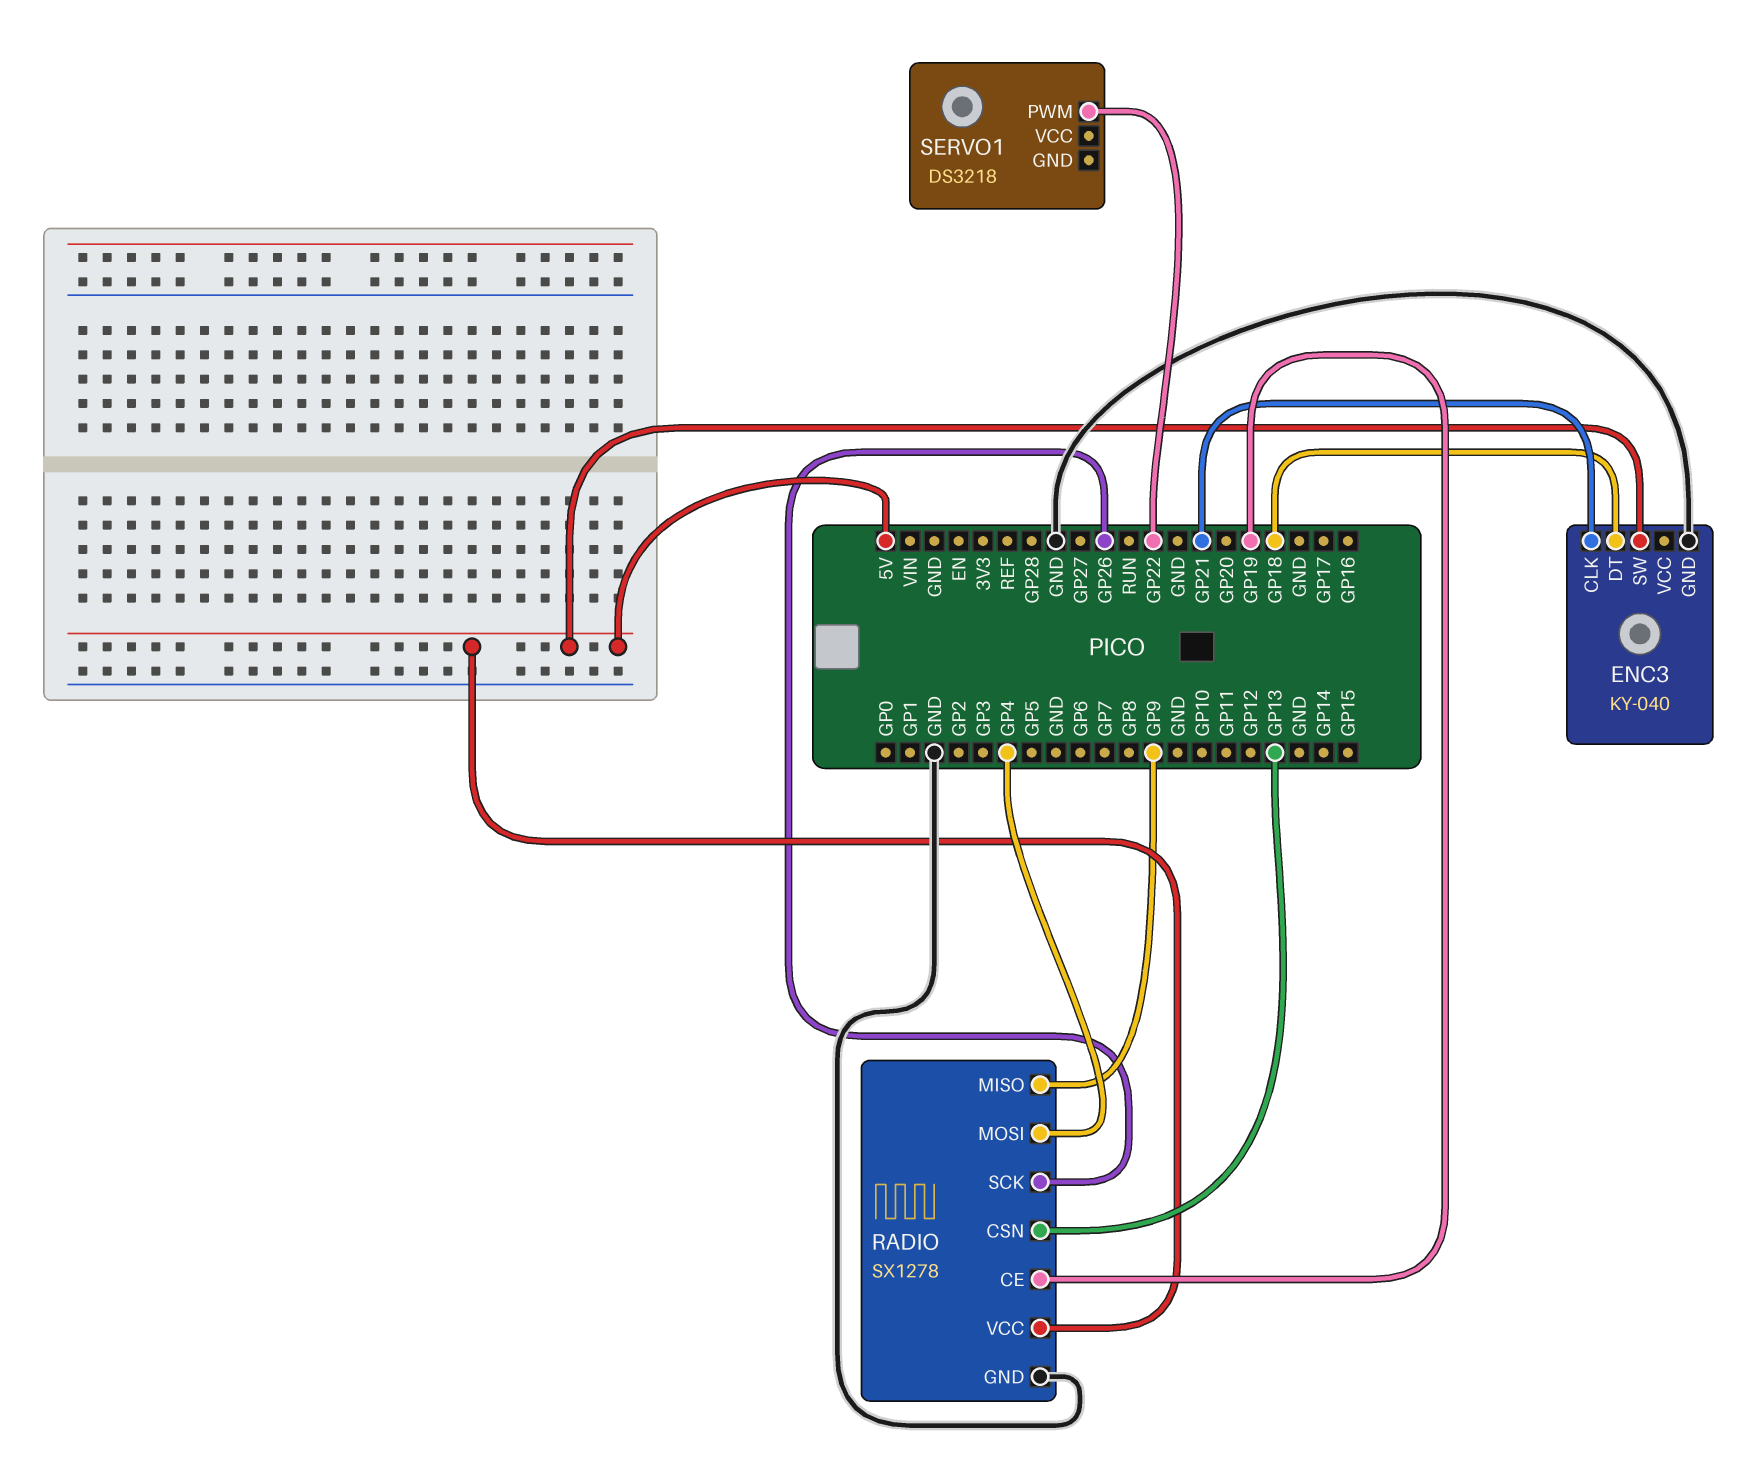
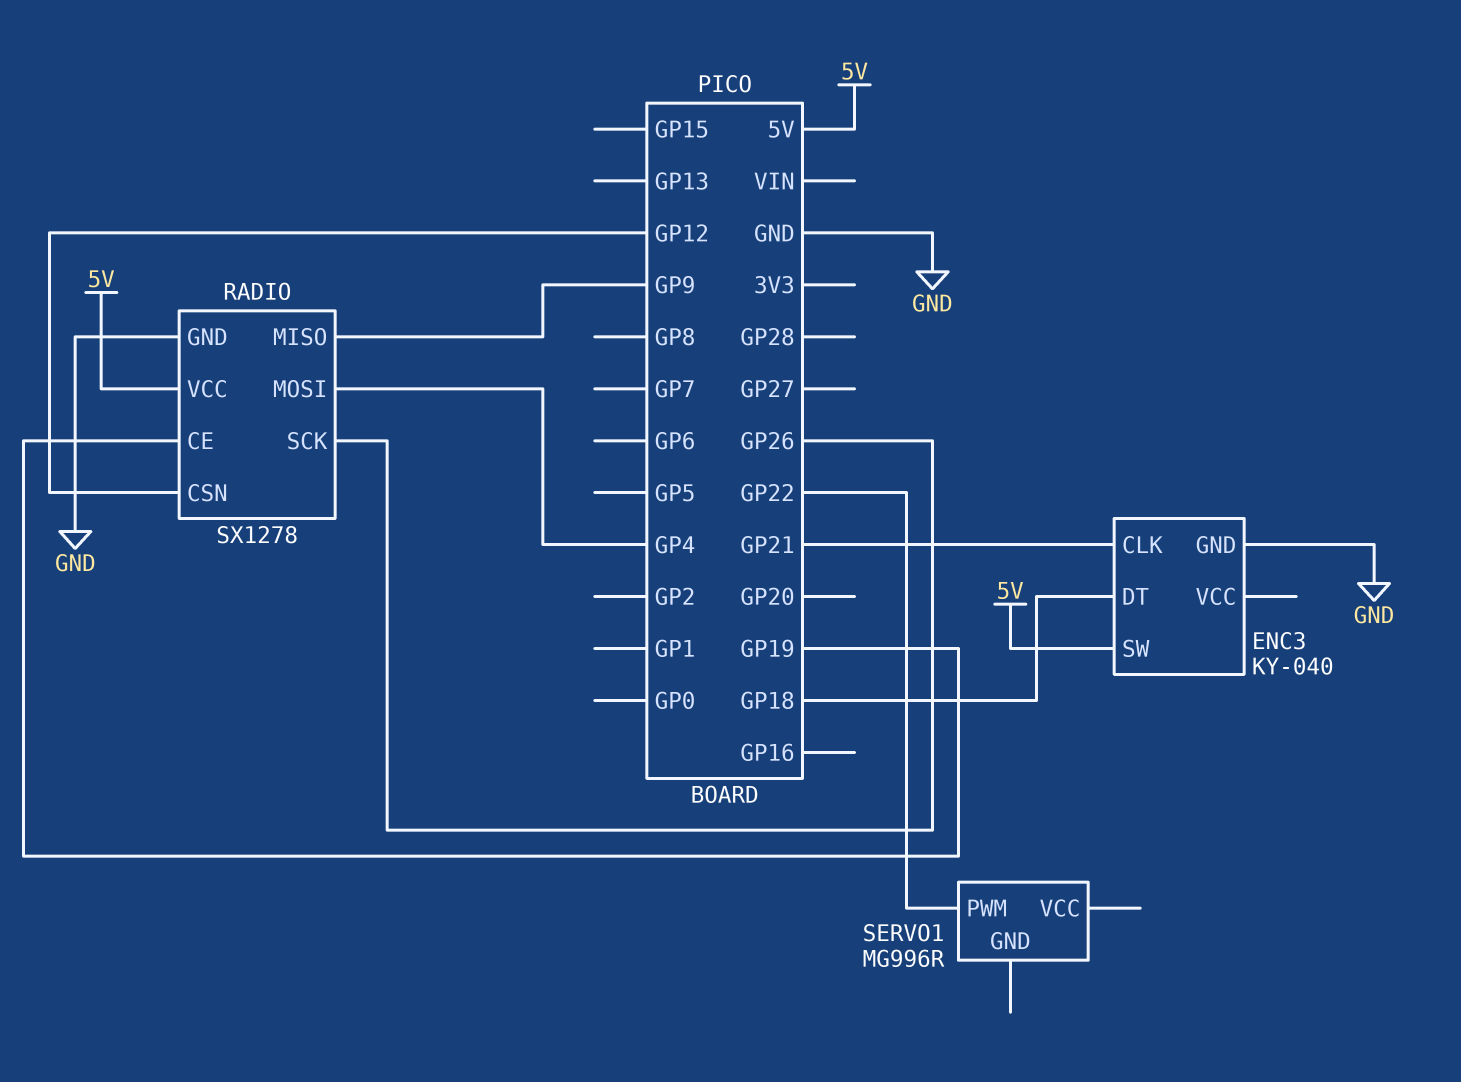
RADIO pin CSN: GP13 -> GP12
SERVO1: DS3218 -> MG996R

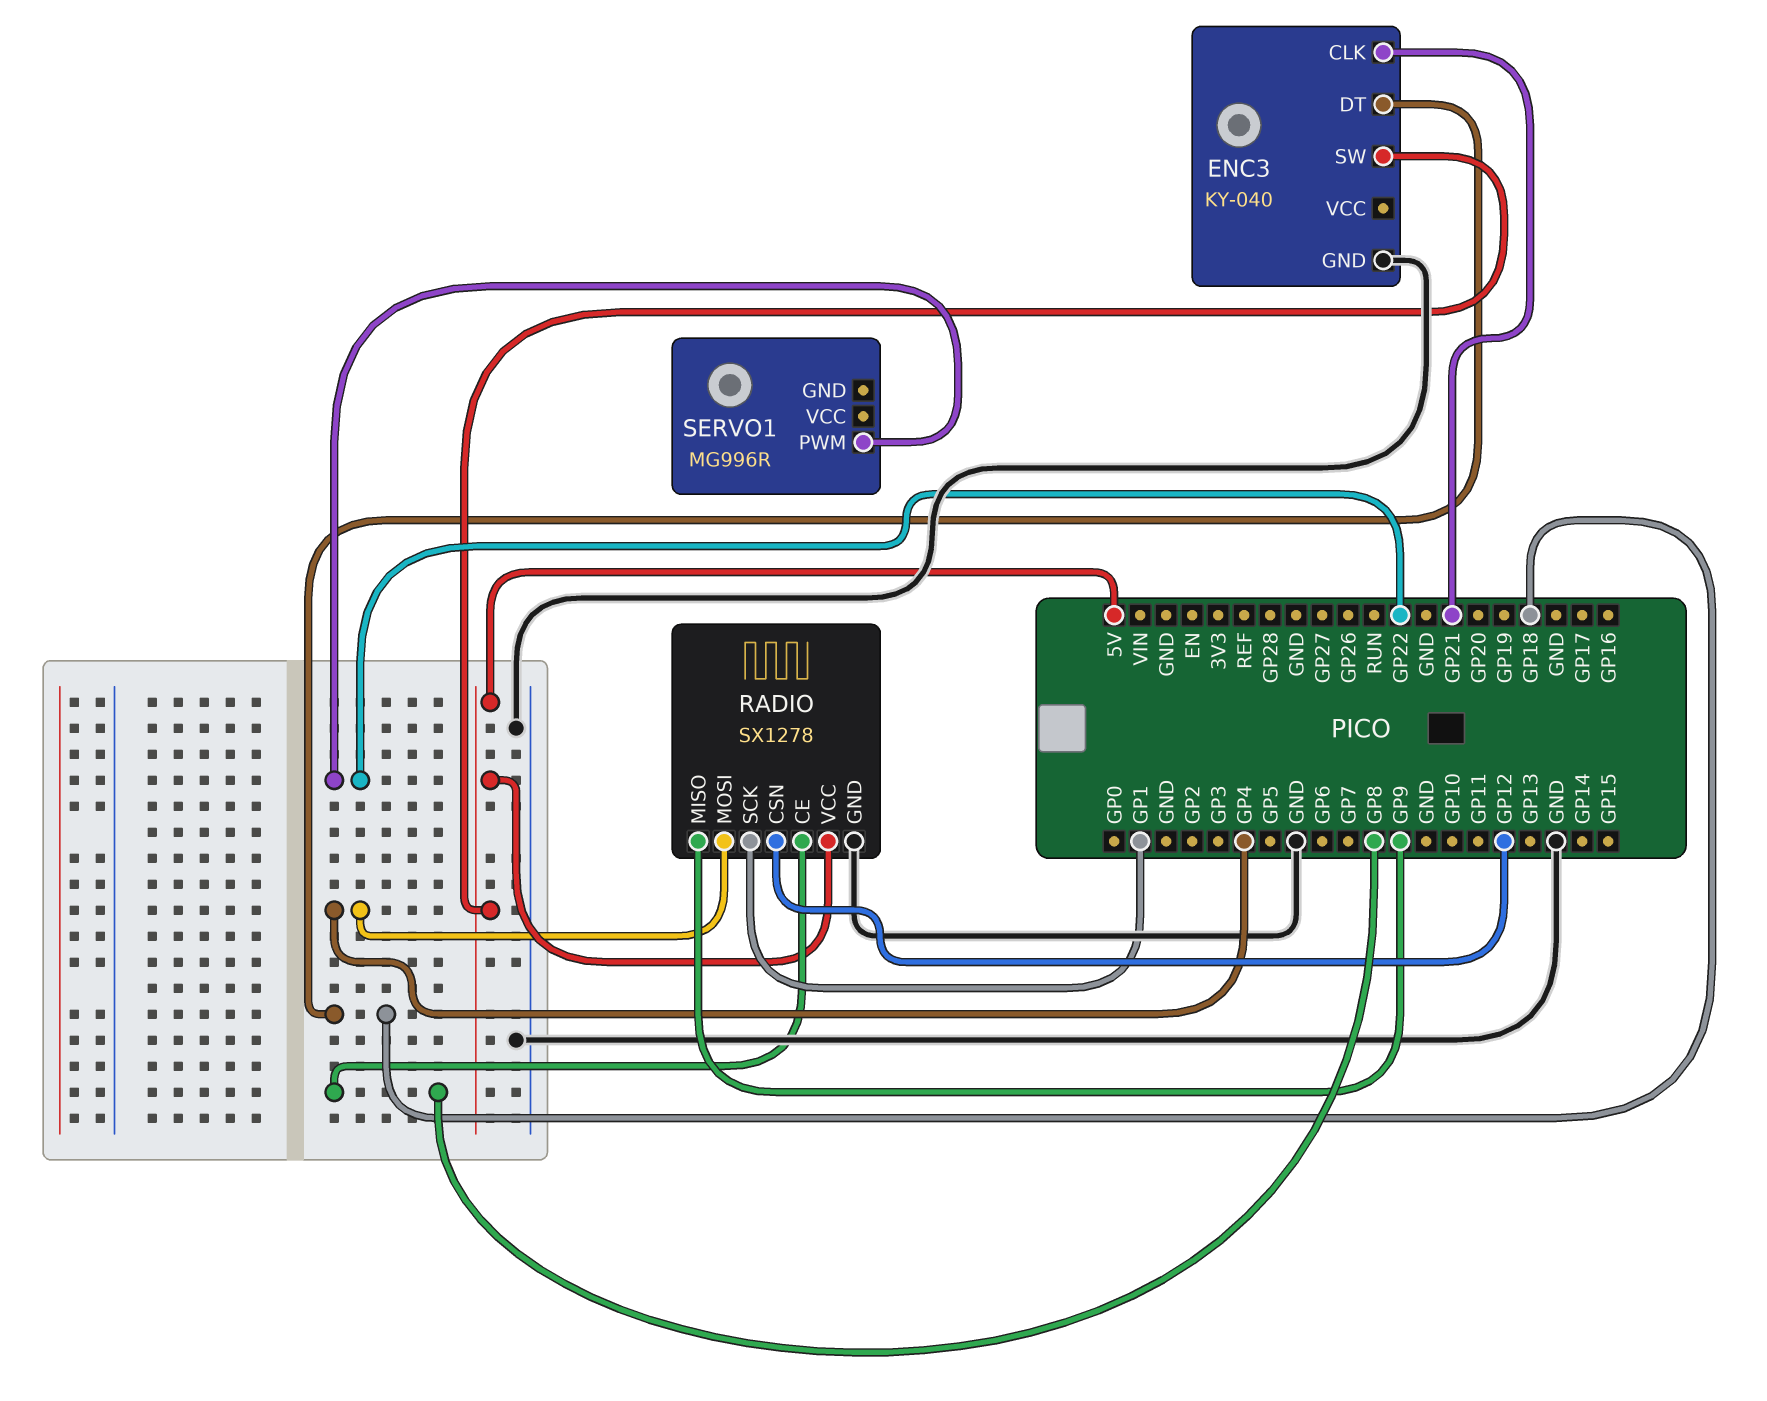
RADIO pin CE: GP19 -> GP8
RADIO pin SCK: GP26 -> GP1

